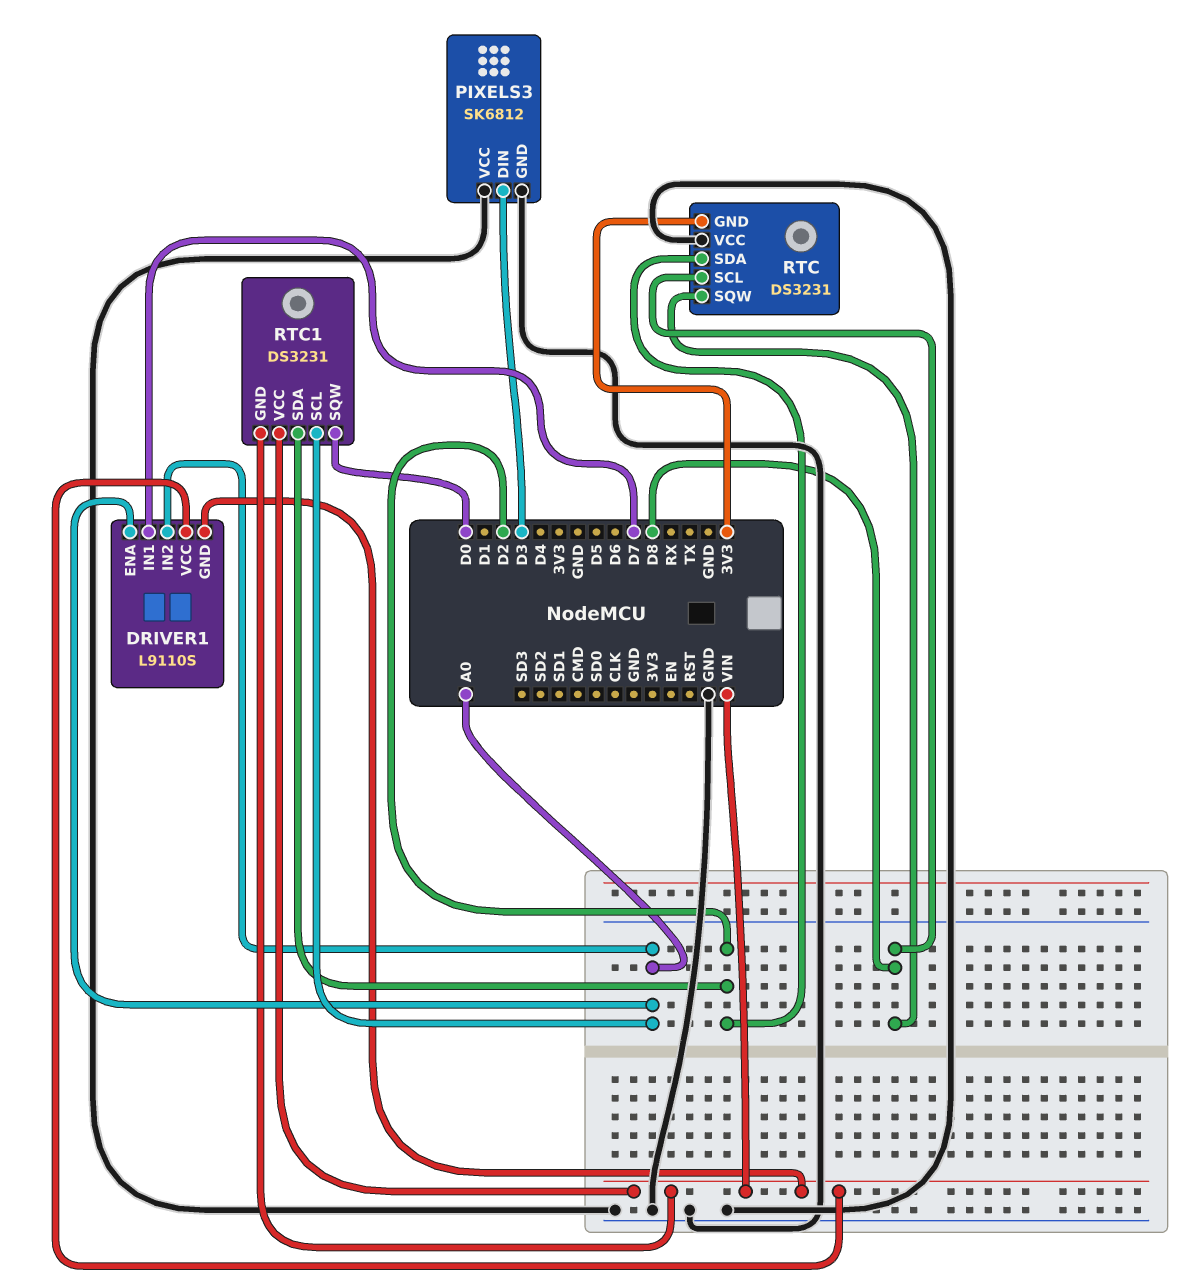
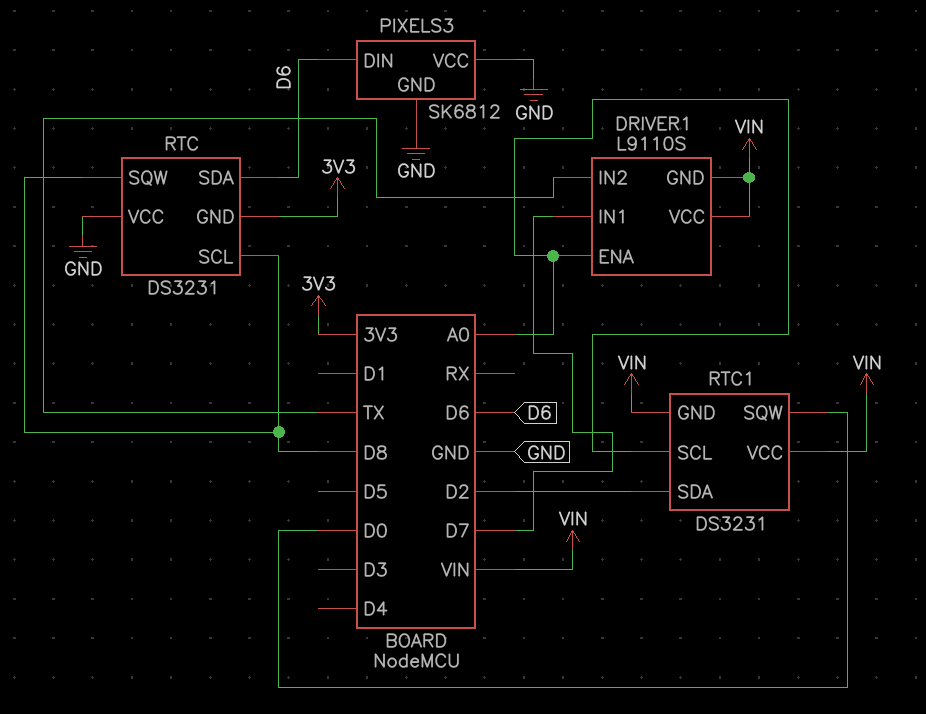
DRIVER1 pin IN2: A0 -> TX
PIXELS3 pin DIN: D3 -> D6
RTC pin SDA: D2 -> D6

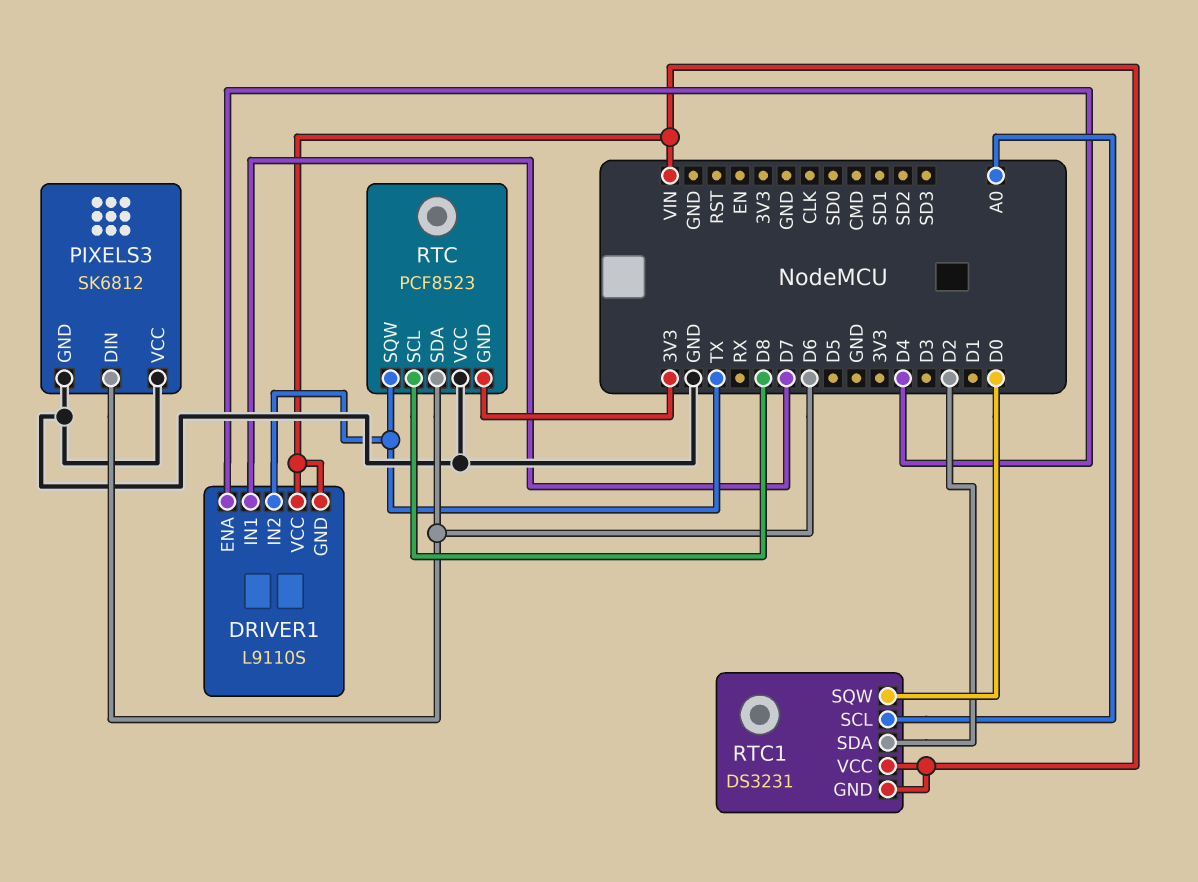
DRIVER1 pin ENA: A0 -> D4
RTC: DS3231 -> PCF8523
RTC pin SQW: D8 -> TX

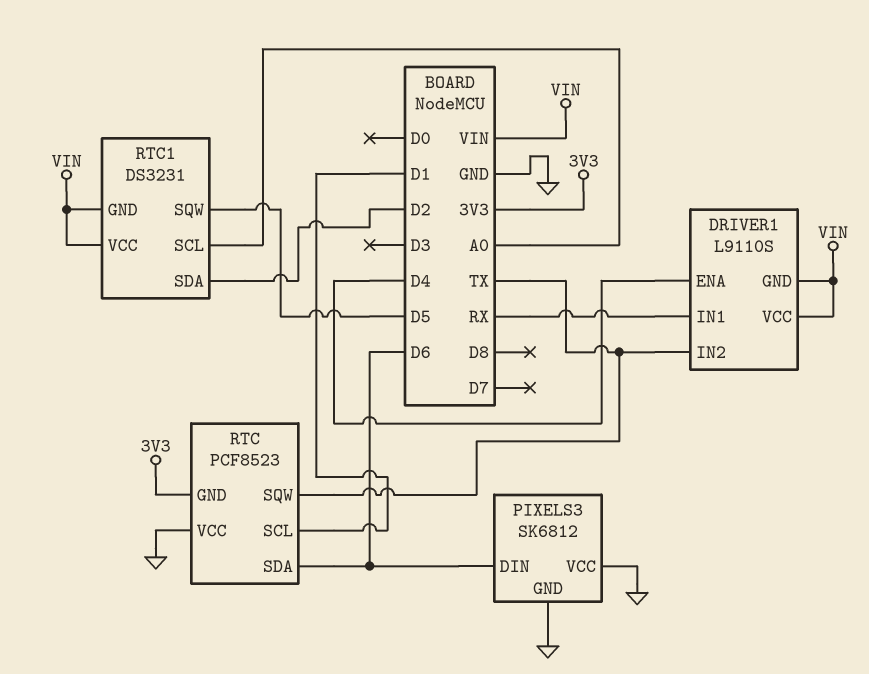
DRIVER1 pin IN1: D7 -> RX
RTC pin SCL: D8 -> D1
RTC1 pin SQW: D0 -> D5

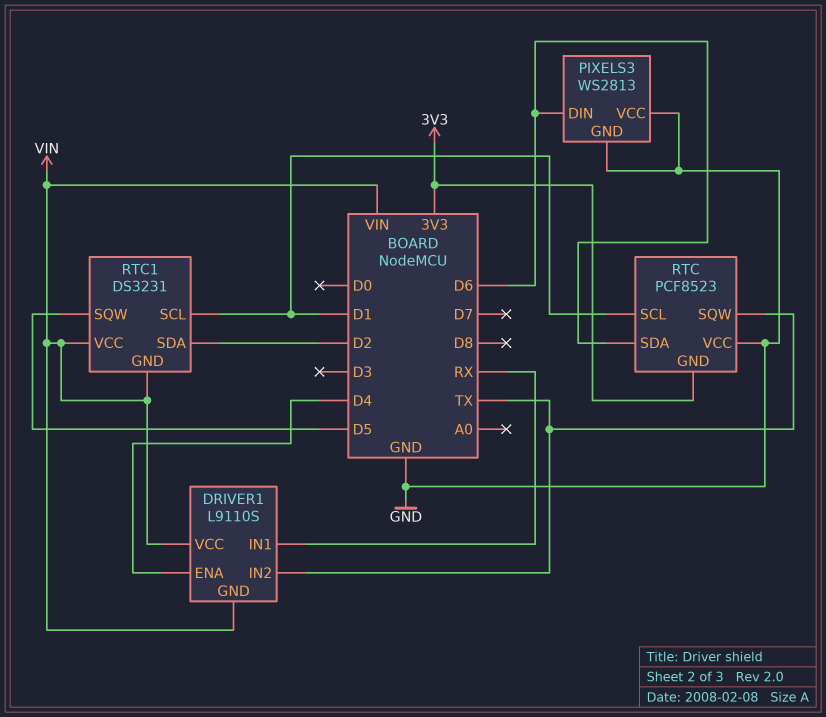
PIXELS3: SK6812 -> WS2813
RTC1 pin SCL: A0 -> D1

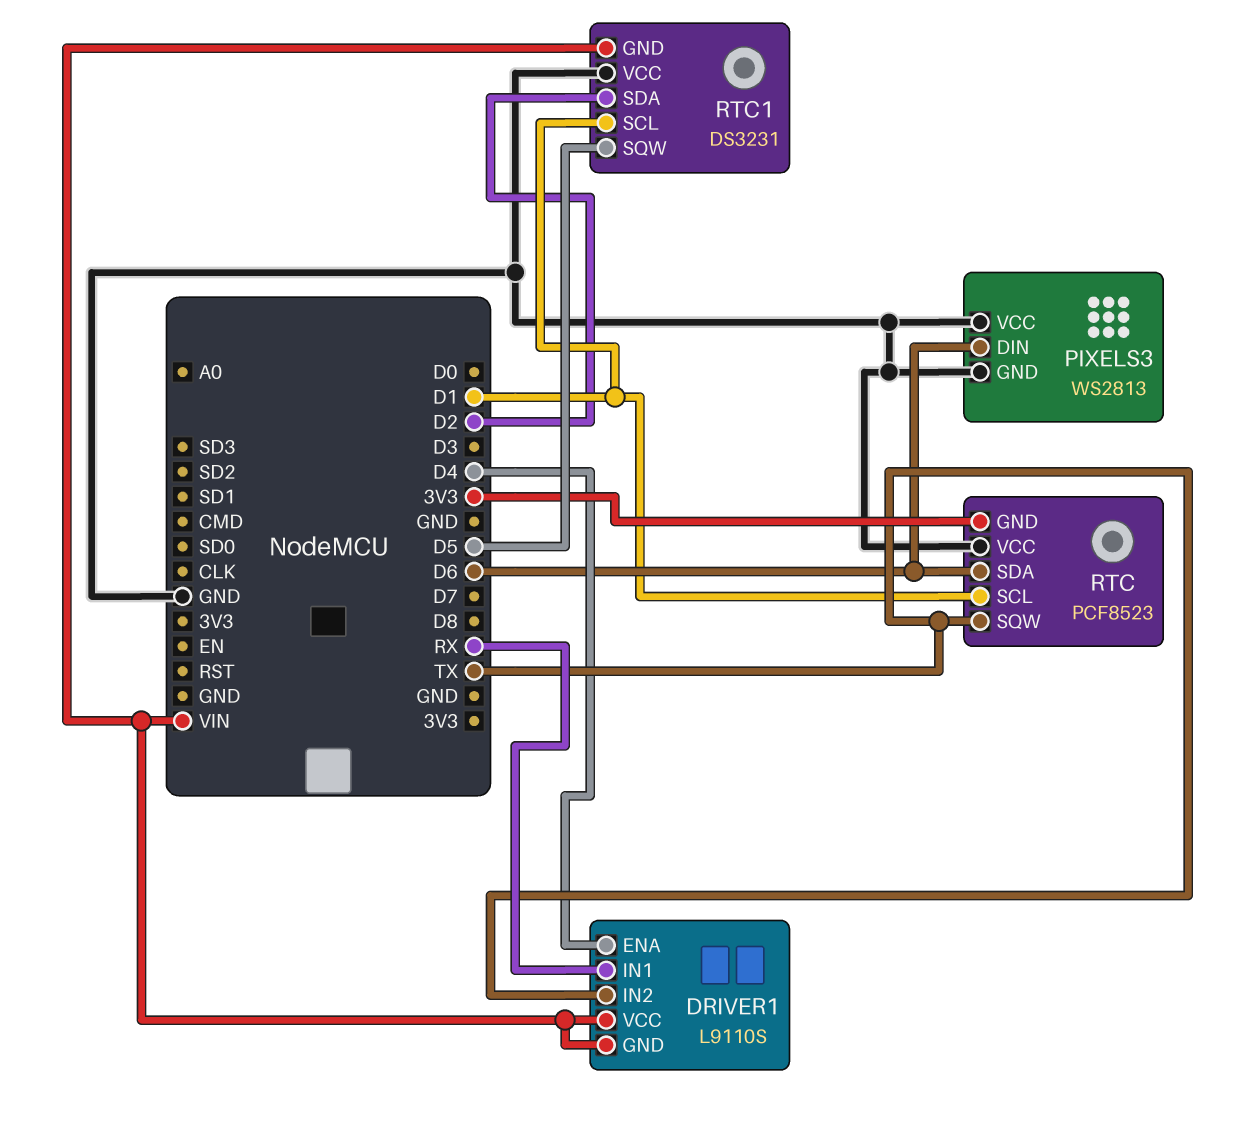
RTC1 pin VCC: VIN -> GND

